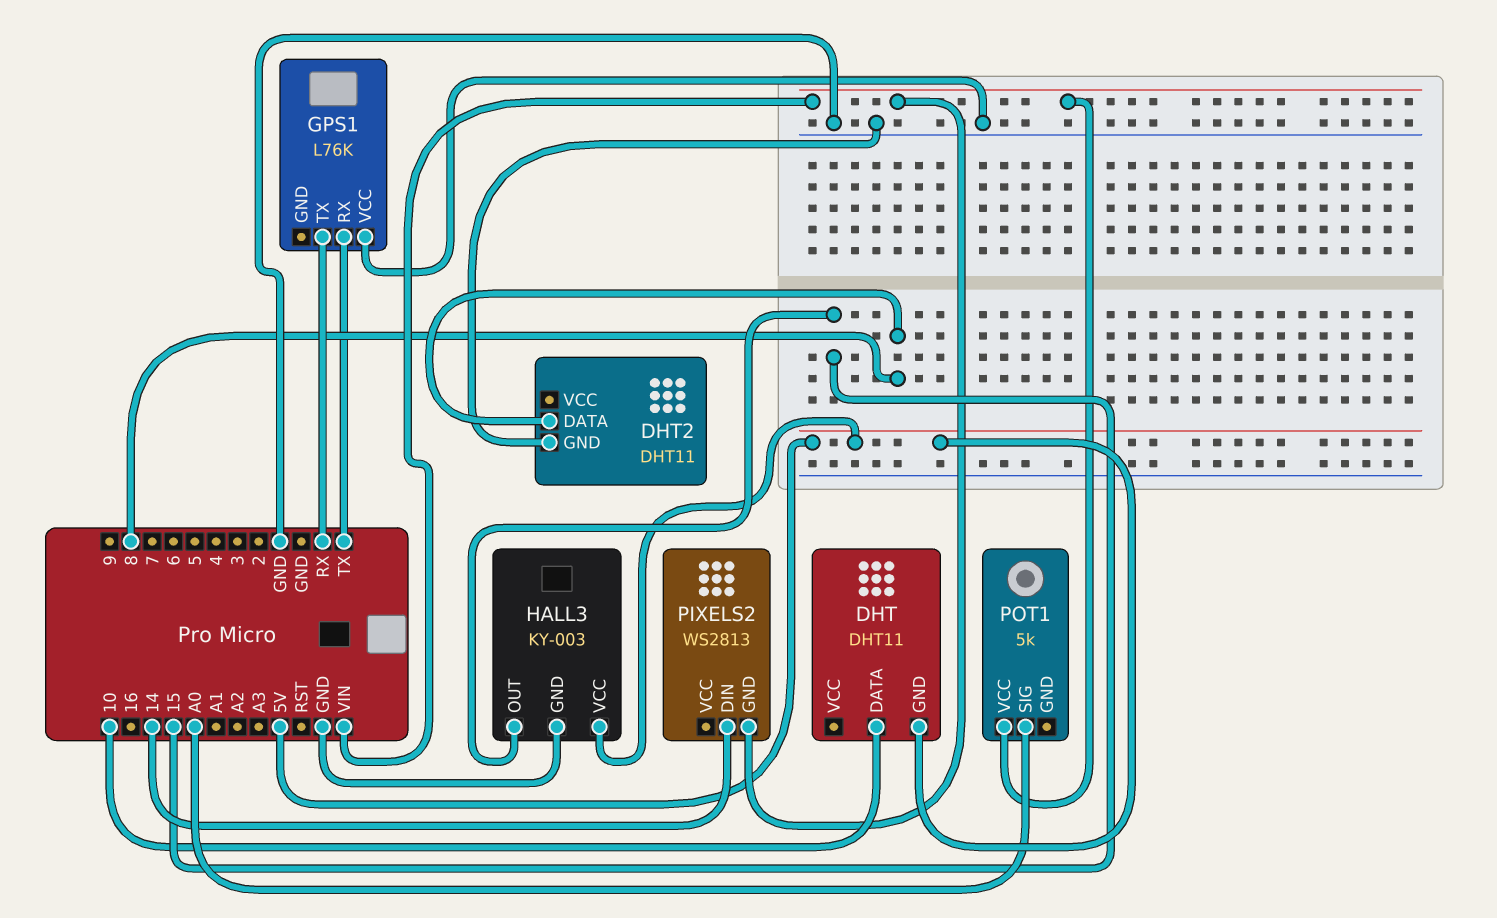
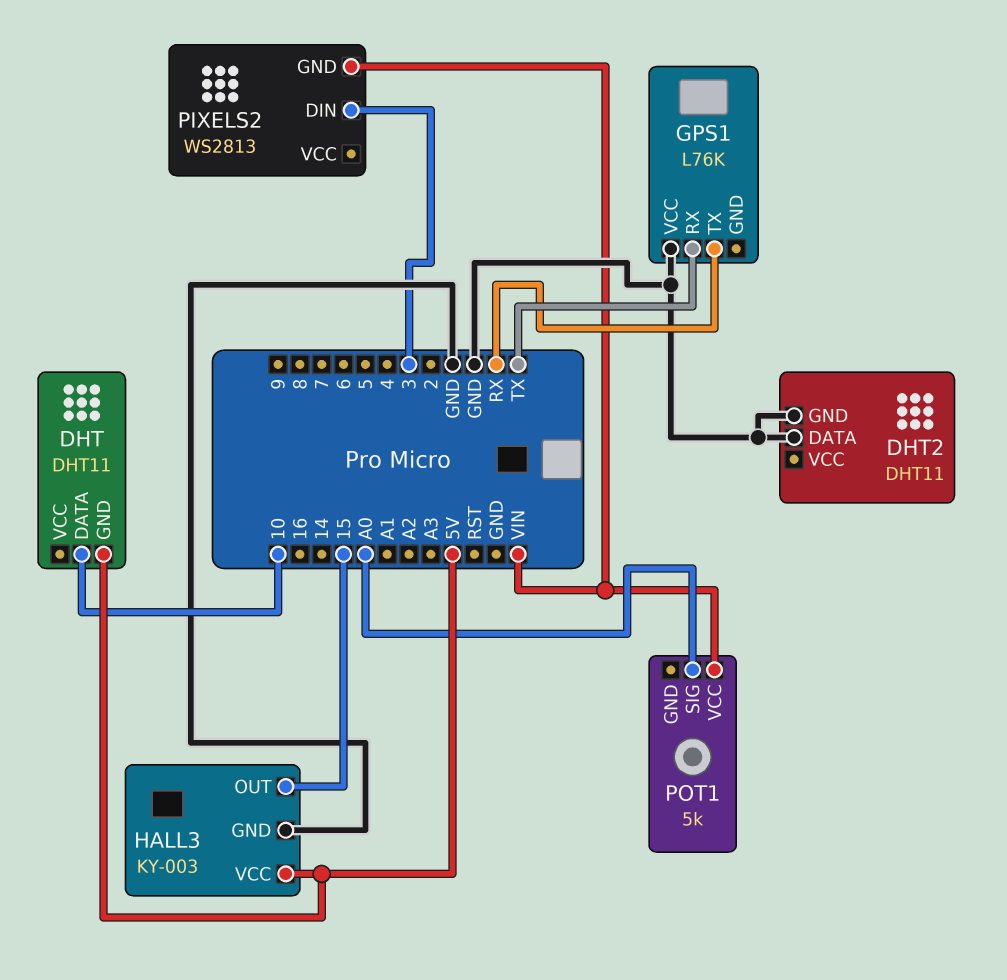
DHT2 pin DATA: 8 -> GND
PIXELS2 pin DIN: 14 -> 3

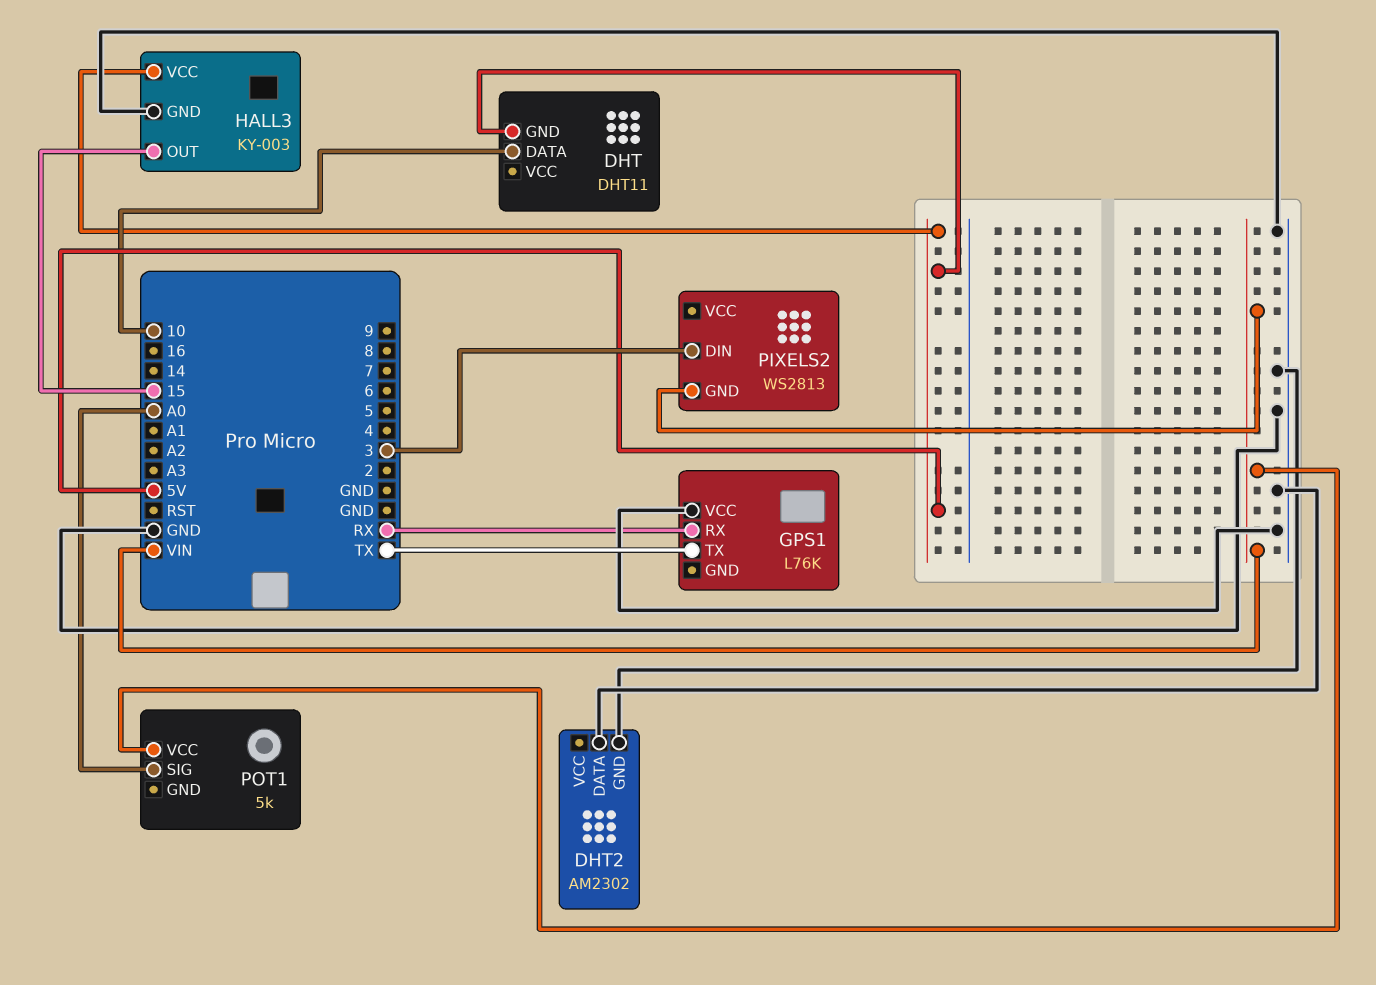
DHT2: DHT11 -> AM2302
GPS1 pin RX: TX -> RX
GPS1 pin TX: RX -> TX

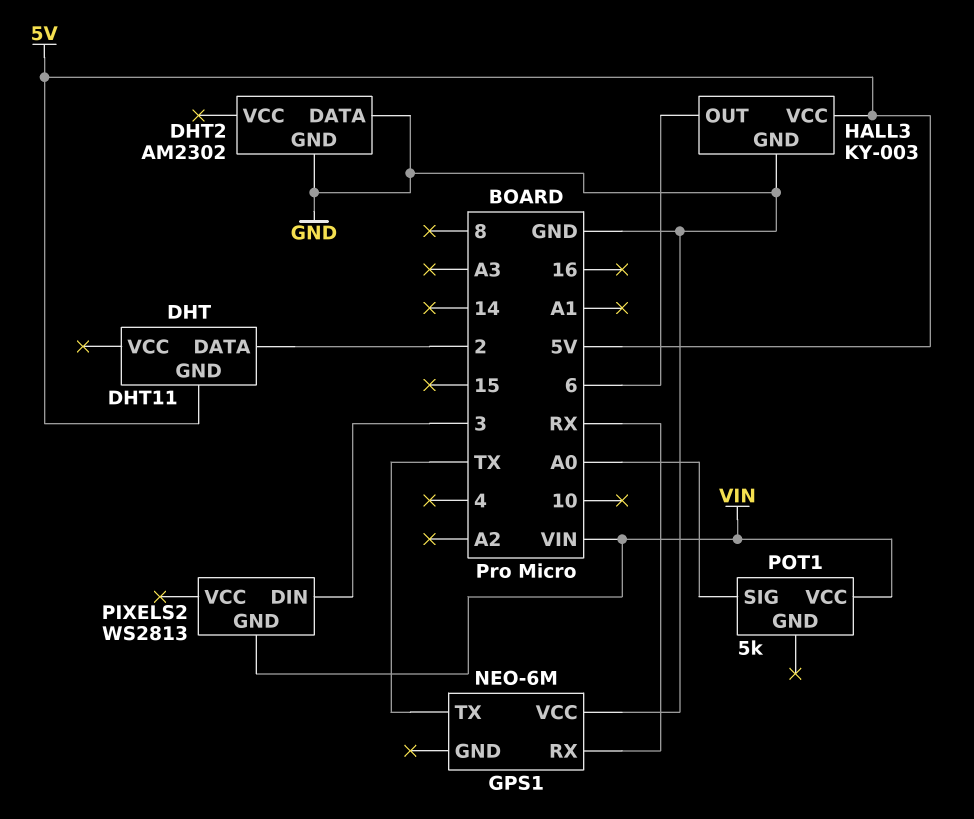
DHT pin DATA: 10 -> 2
GPS1: L76K -> NEO-6M
HALL3 pin OUT: 15 -> 6

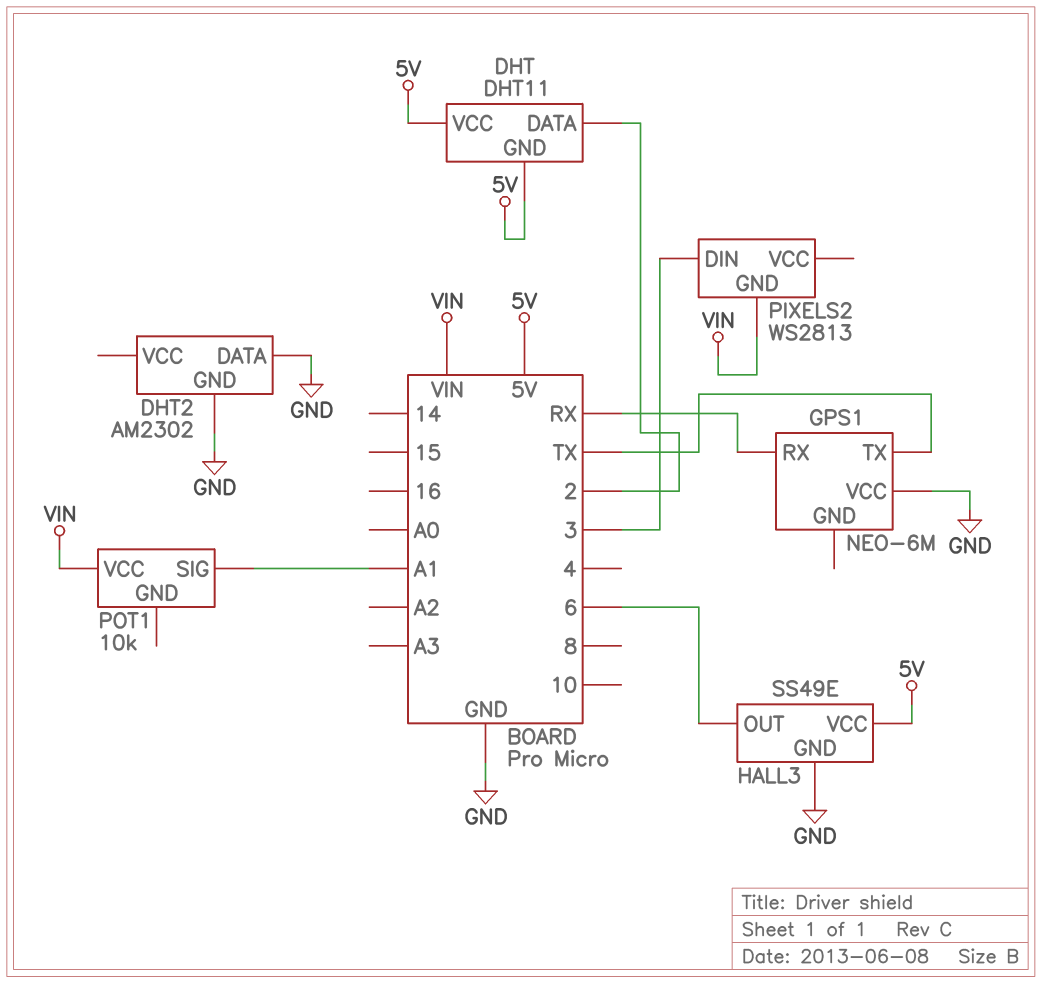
DHT pin VCC: none -> 5V
HALL3: KY-003 -> SS49E
POT1: 5k -> 10k
POT1 pin SIG: A0 -> A1

